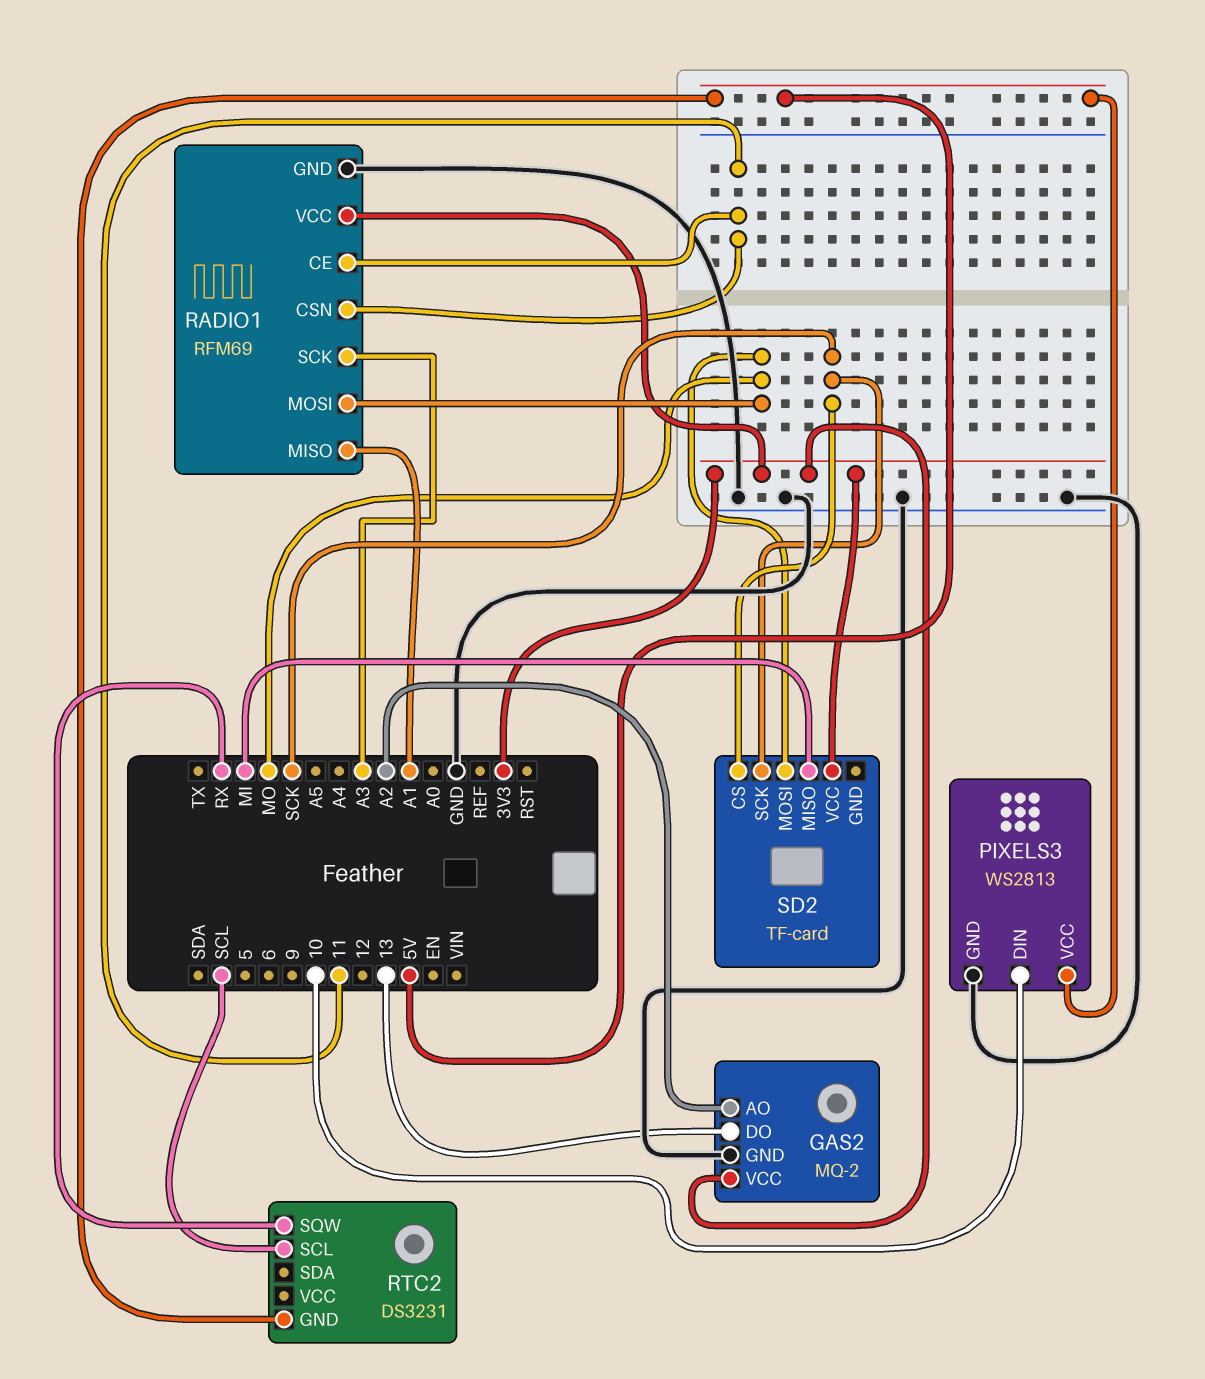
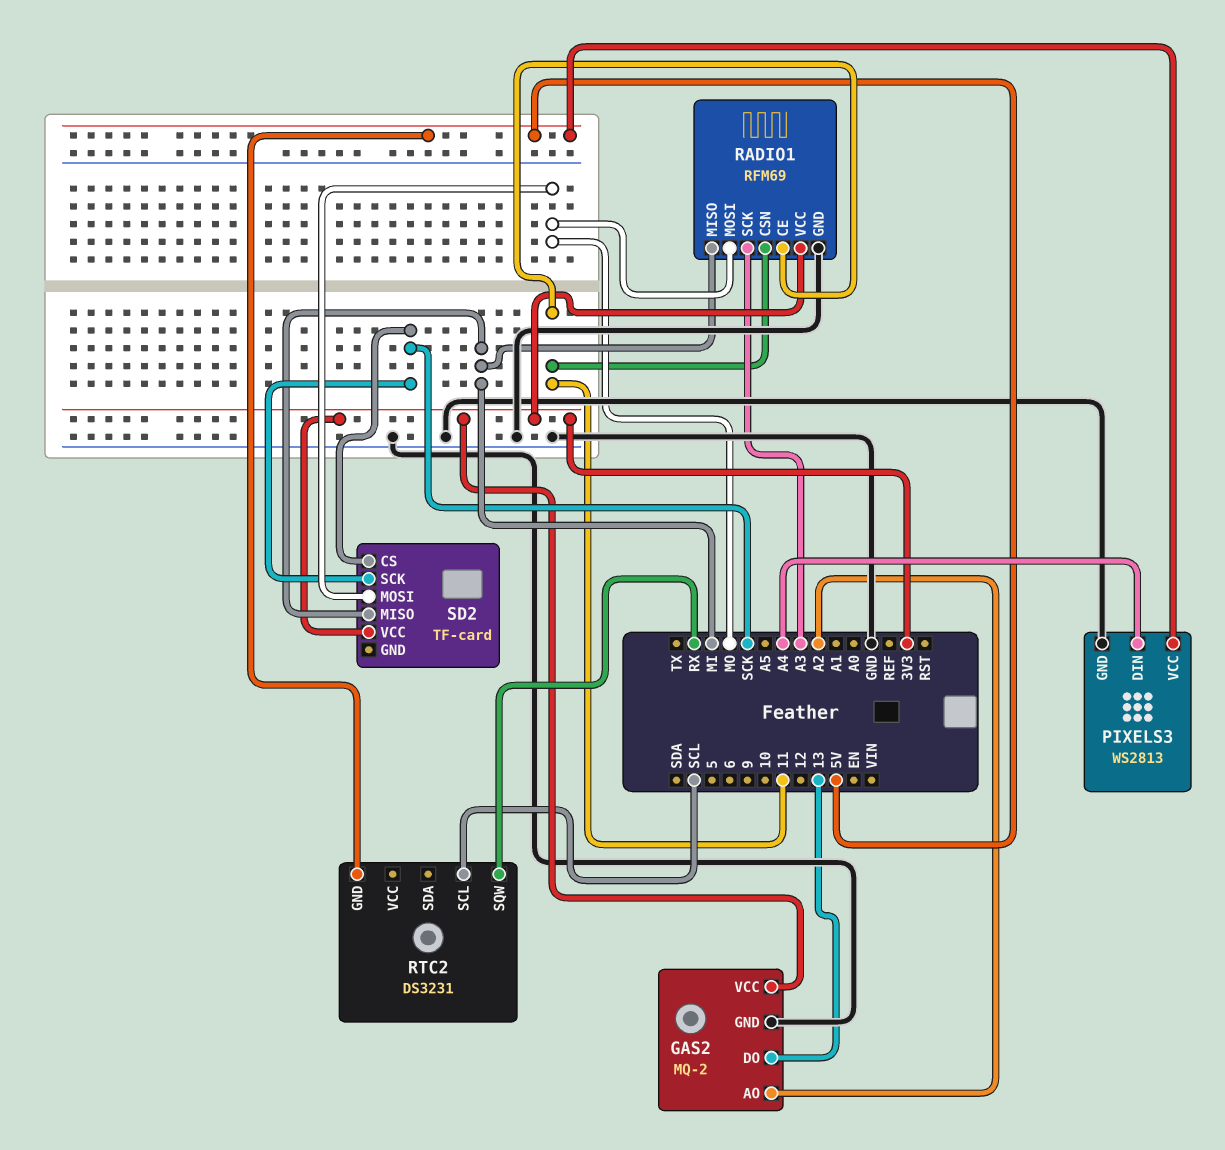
PIXELS3 pin DIN: 10 -> A4
RADIO1 pin MISO: A1 -> MI

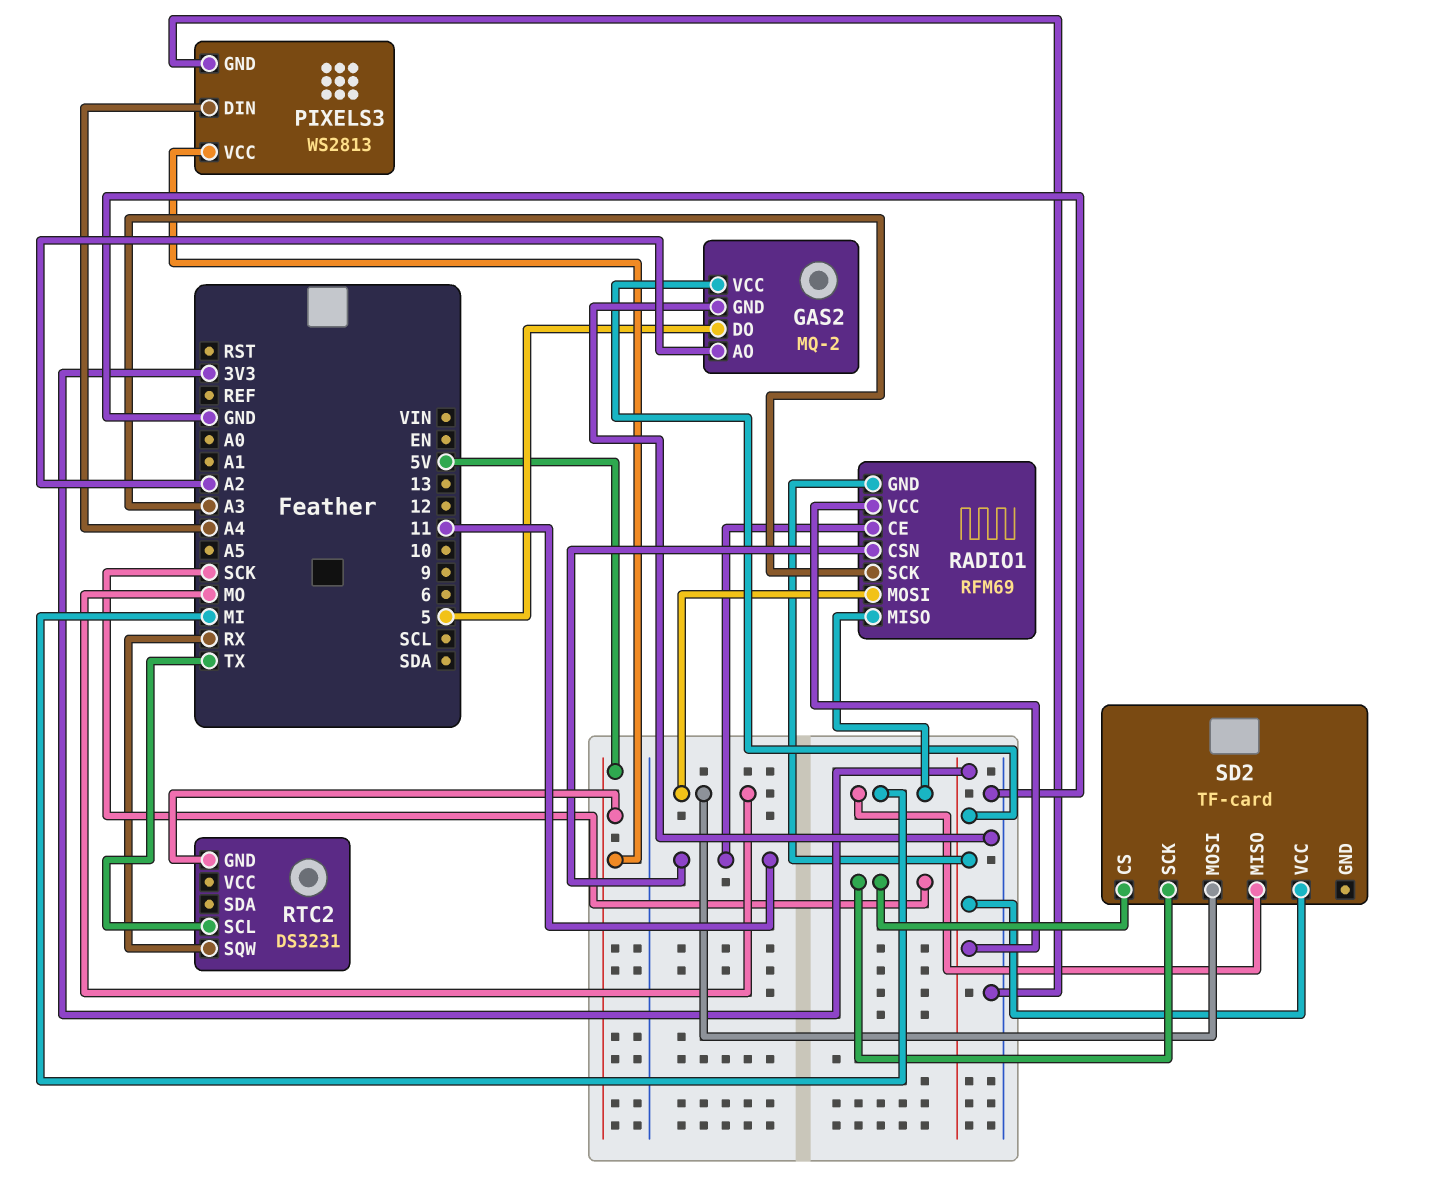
GAS2 pin DO: 13 -> 5
RADIO1 pin GND: GND -> 3V3
RTC2 pin SCL: SCL -> TX

